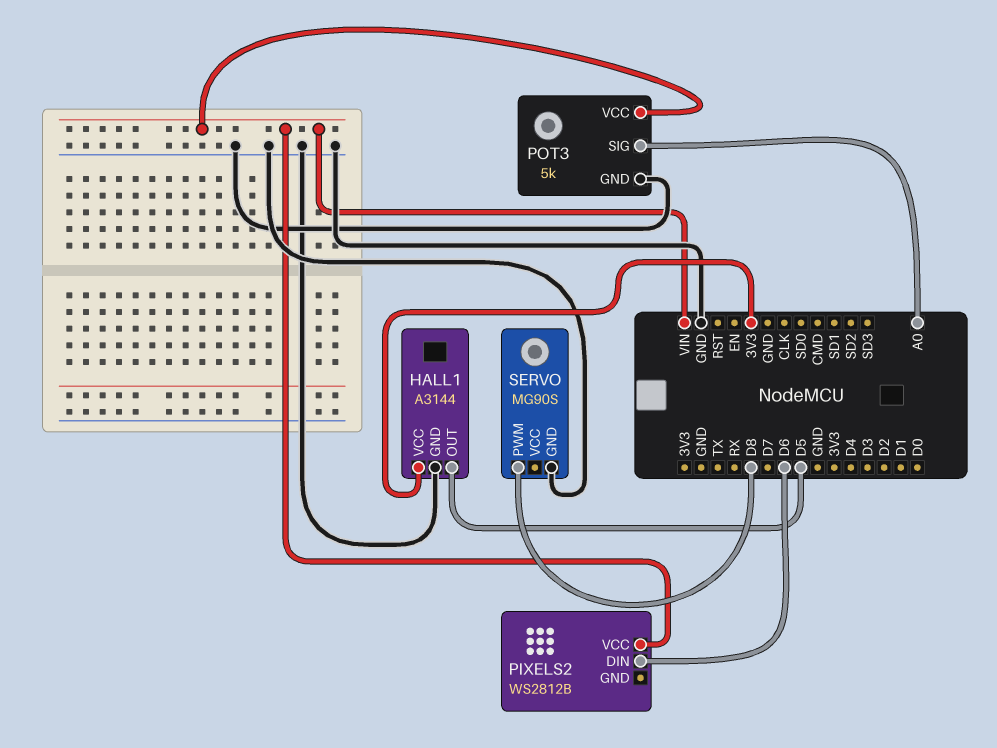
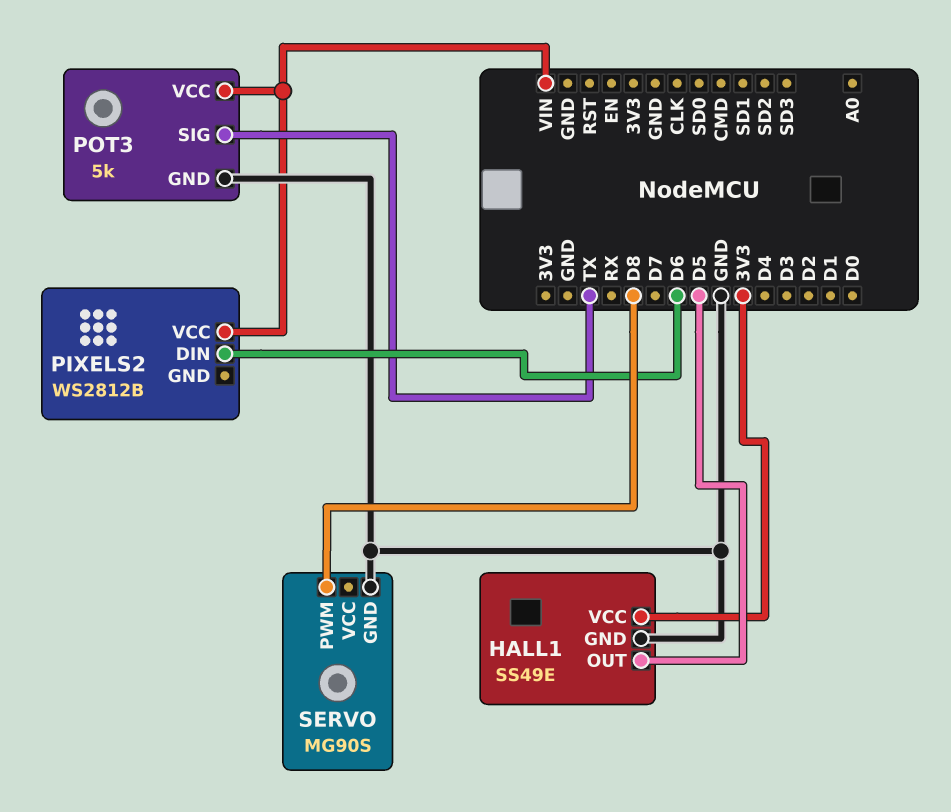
HALL1: A3144 -> SS49E
POT3 pin SIG: A0 -> TX

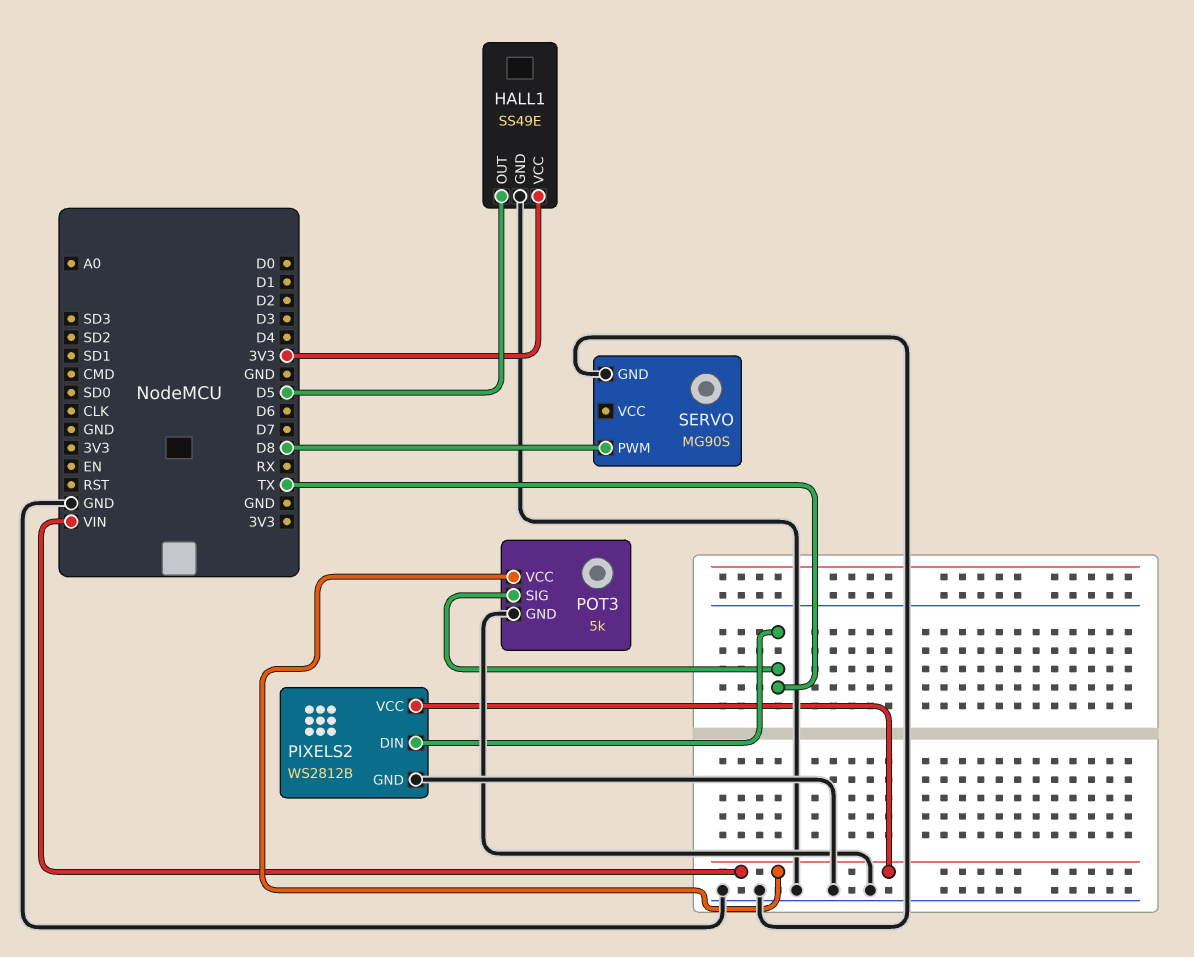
PIXELS2 pin DIN: D6 -> TX
PIXELS2 pin GND: none -> GND

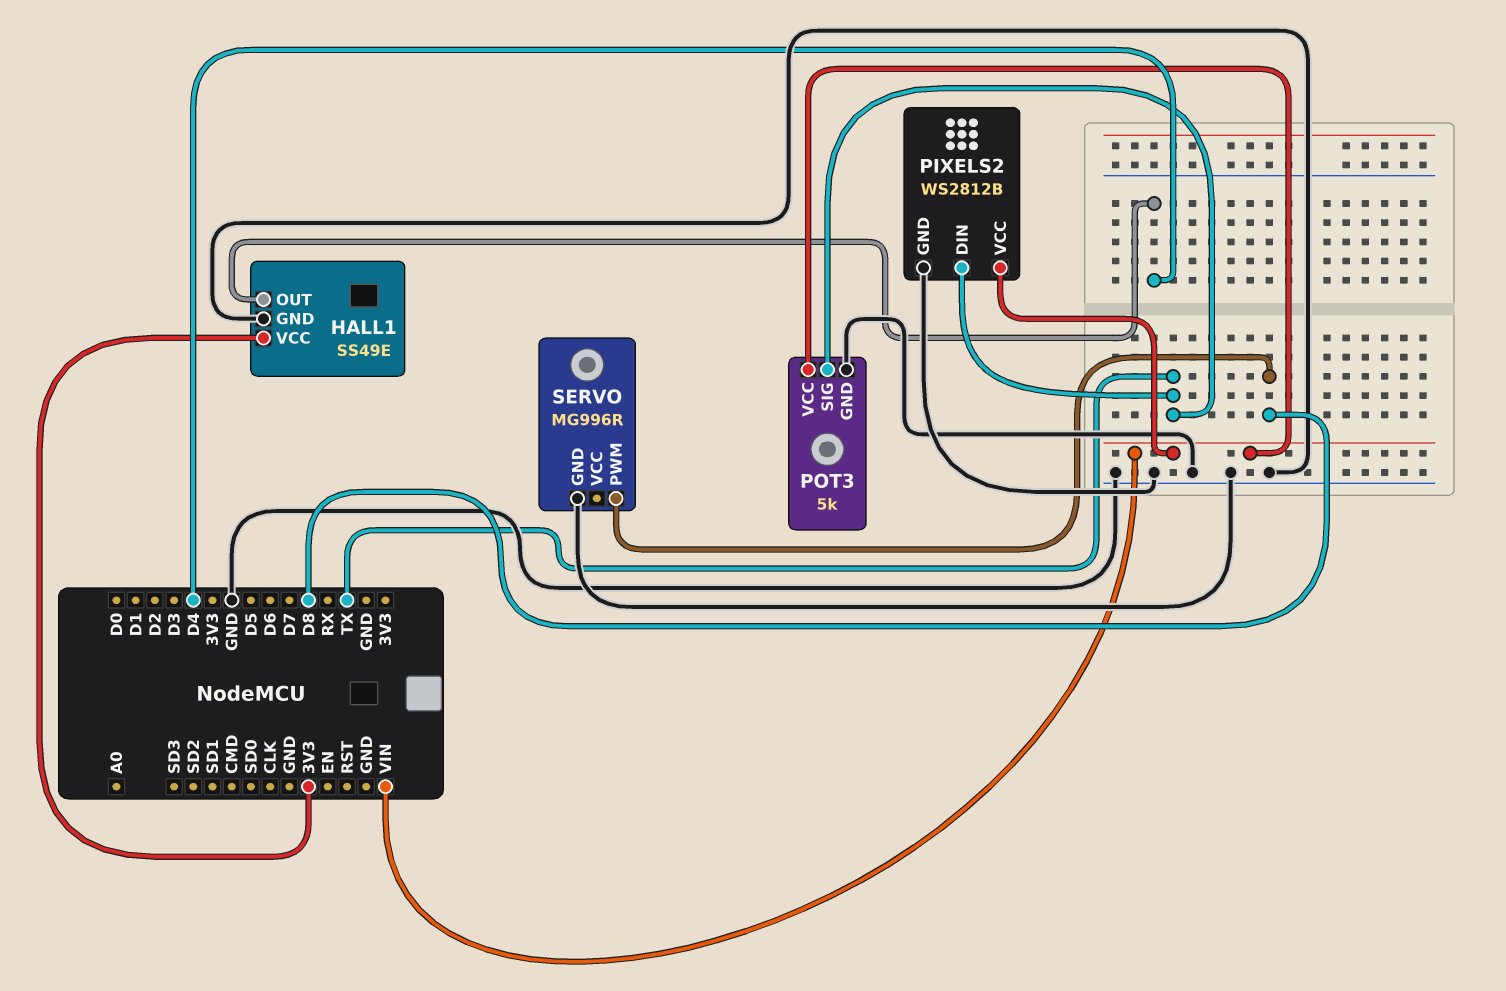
HALL1 pin OUT: D5 -> D4
SERVO: MG90S -> MG996R

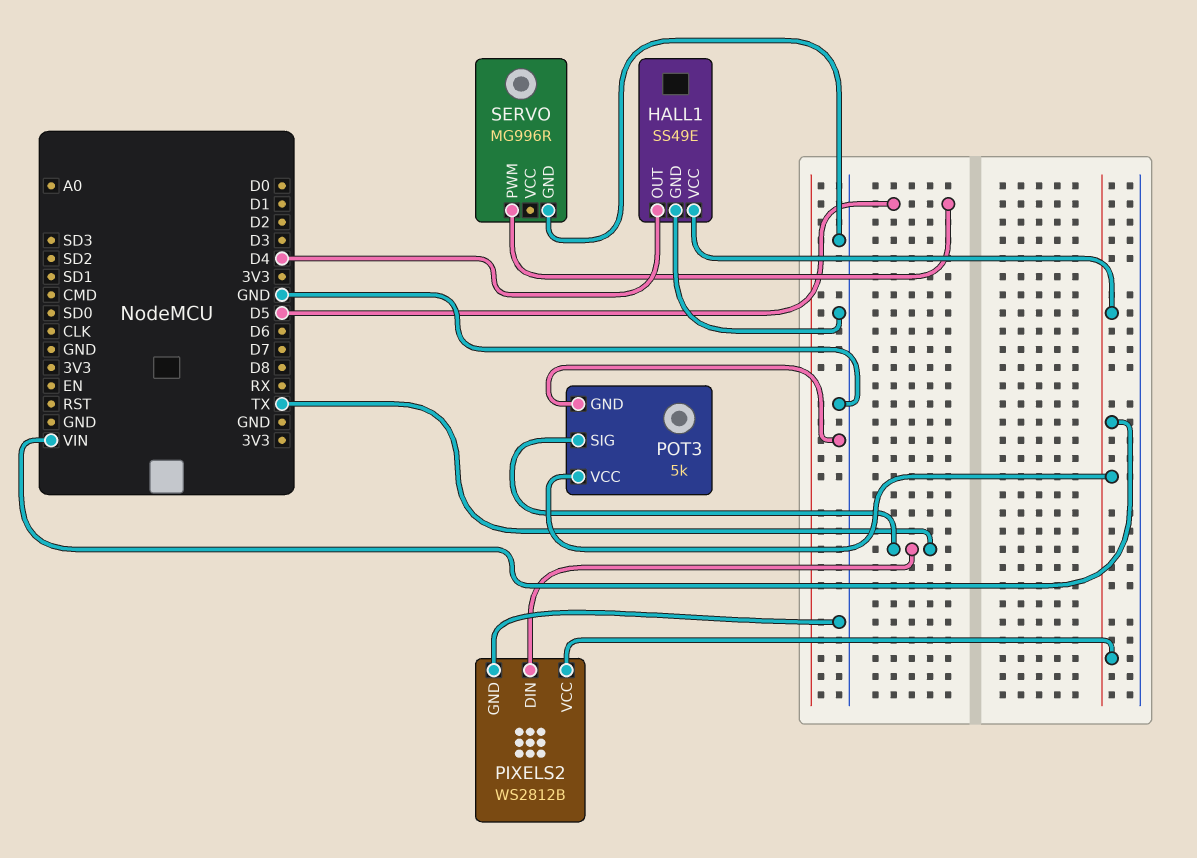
HALL1 pin VCC: 3V3 -> VIN
SERVO pin PWM: D8 -> D5

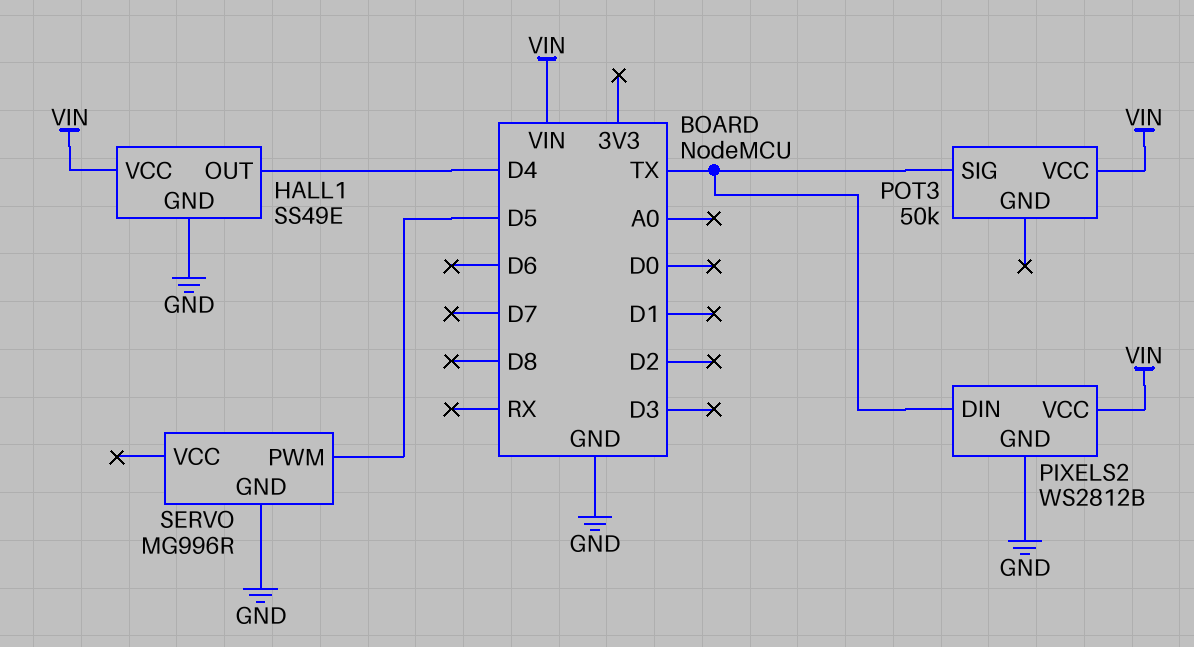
POT3: 5k -> 50k
POT3 pin GND: GND -> none

